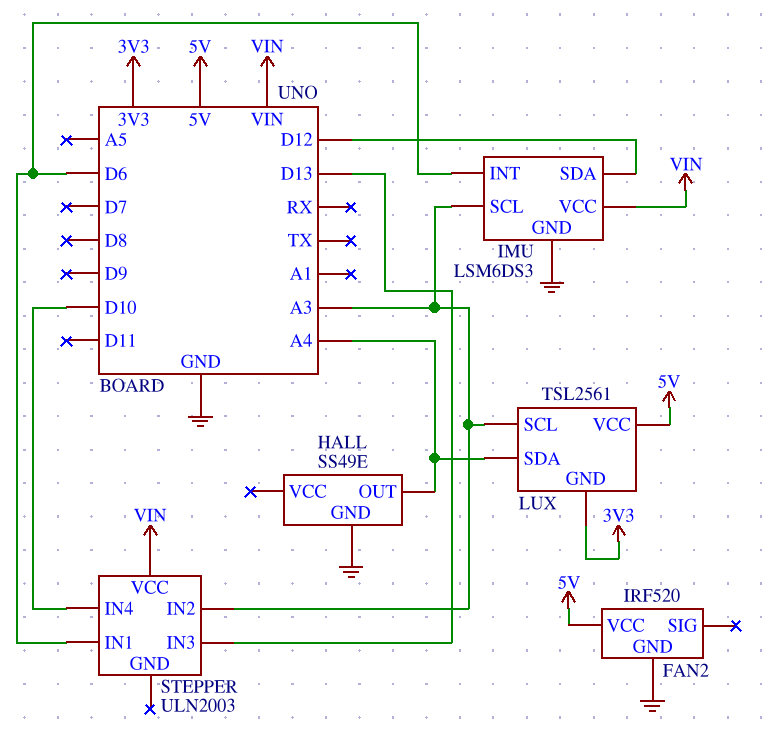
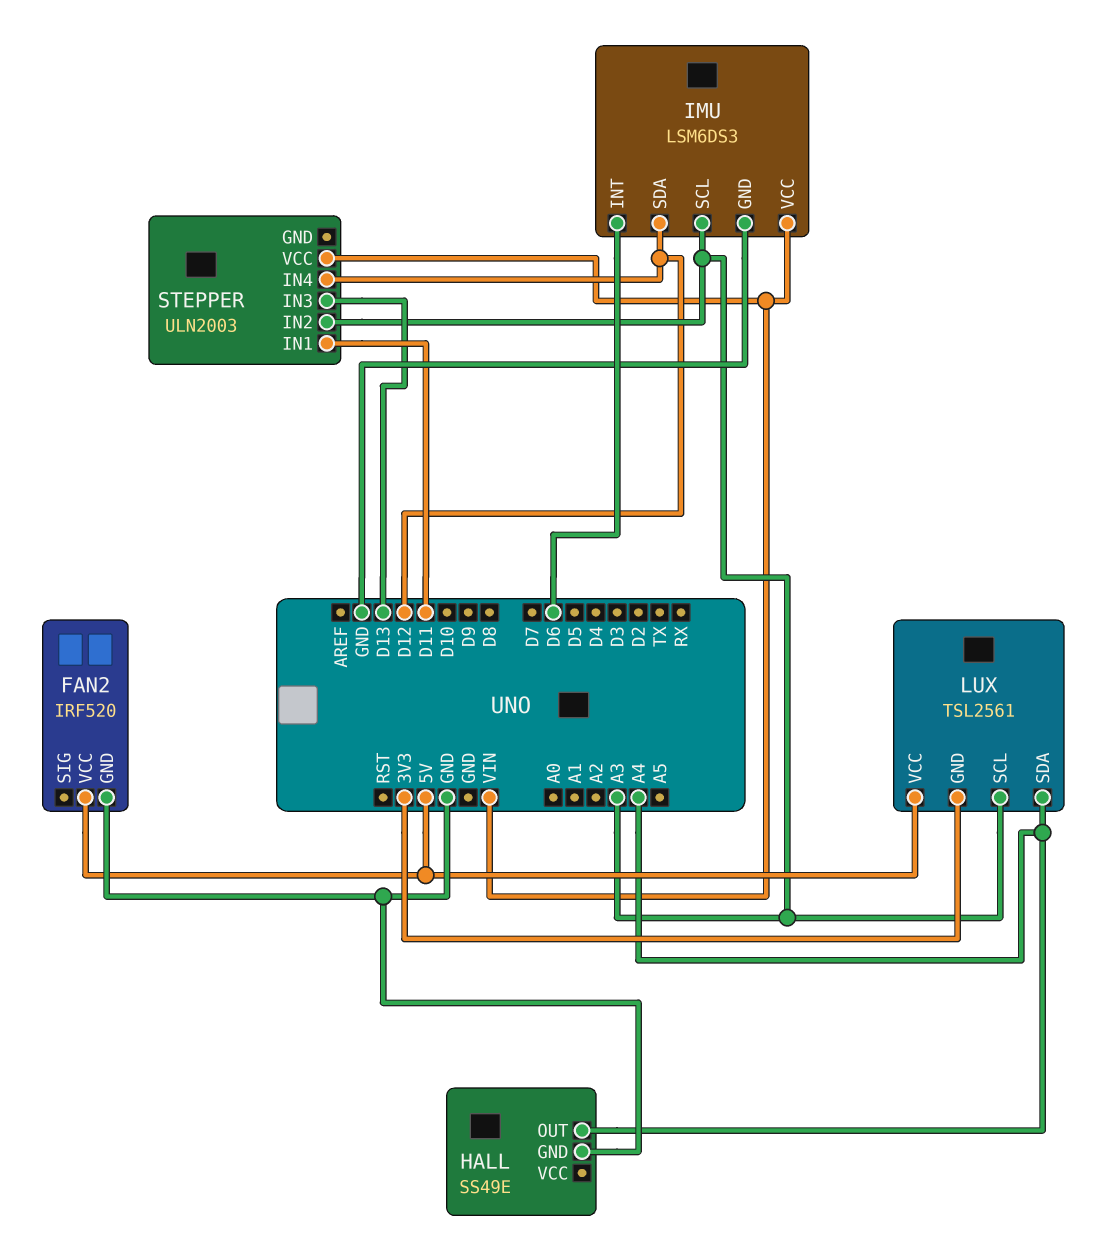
STEPPER pin IN1: D6 -> D11
STEPPER pin IN4: D10 -> D12

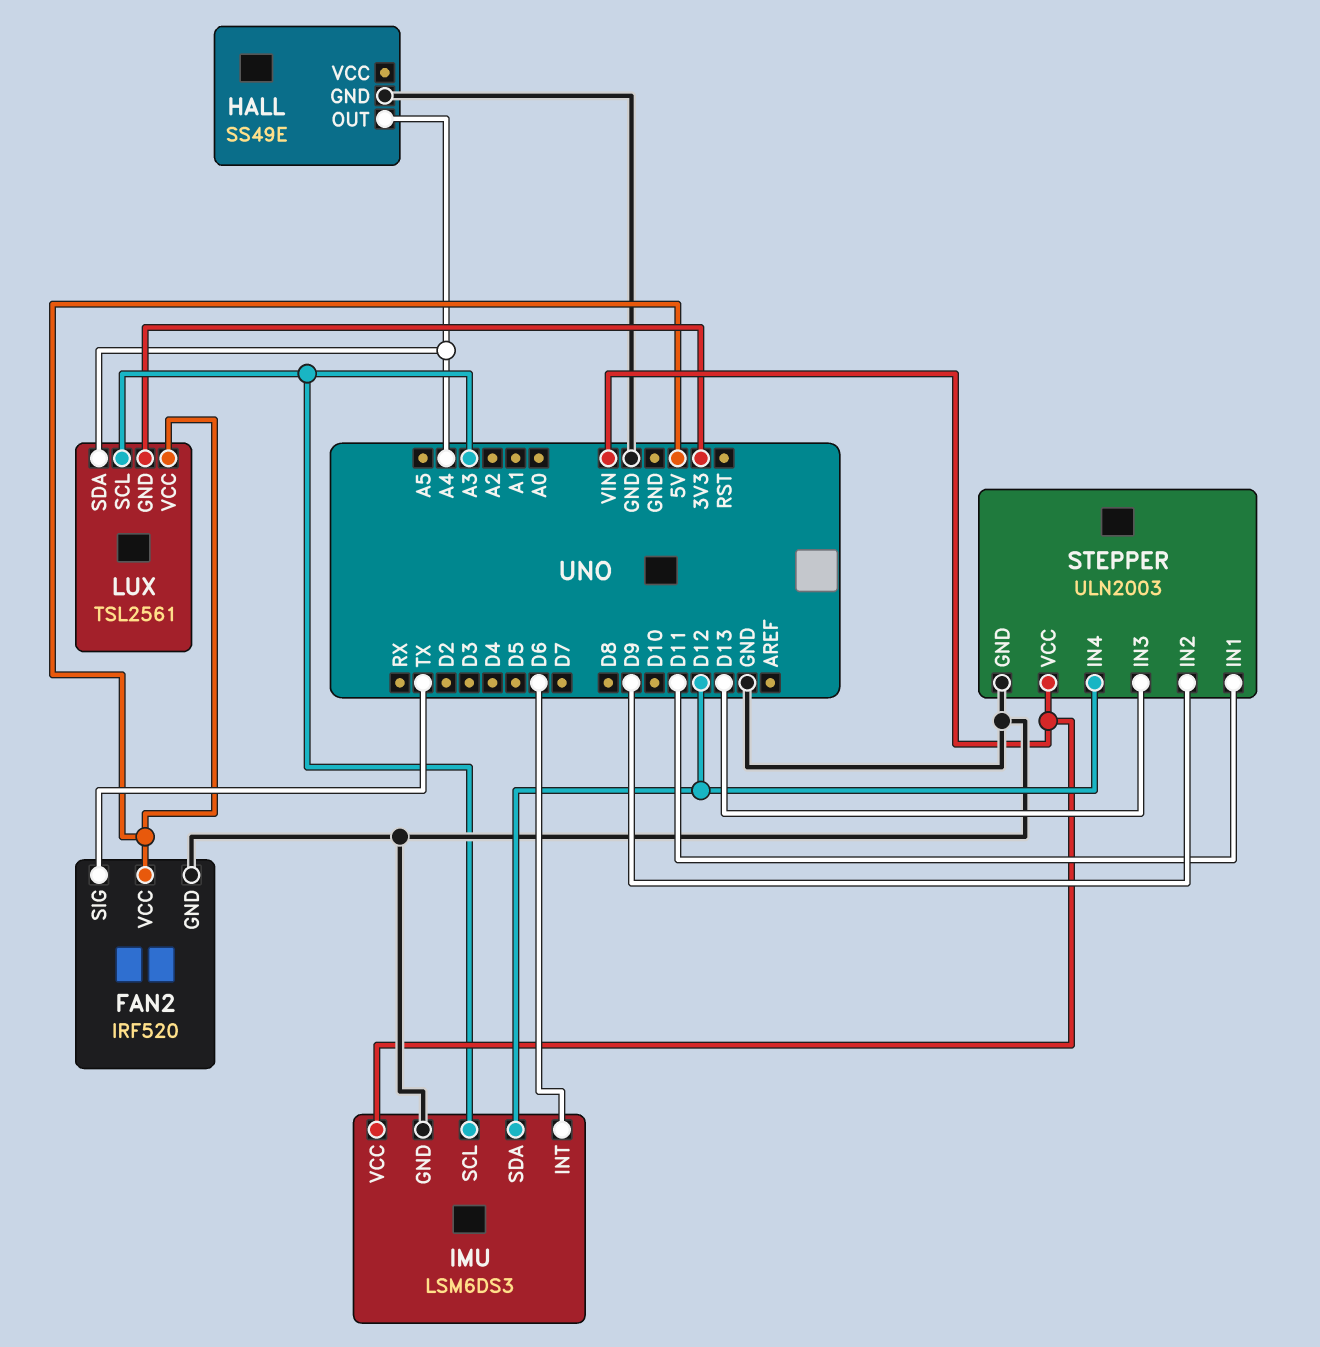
FAN2 pin SIG: none -> TX
STEPPER pin GND: none -> GND
STEPPER pin IN2: A3 -> D9

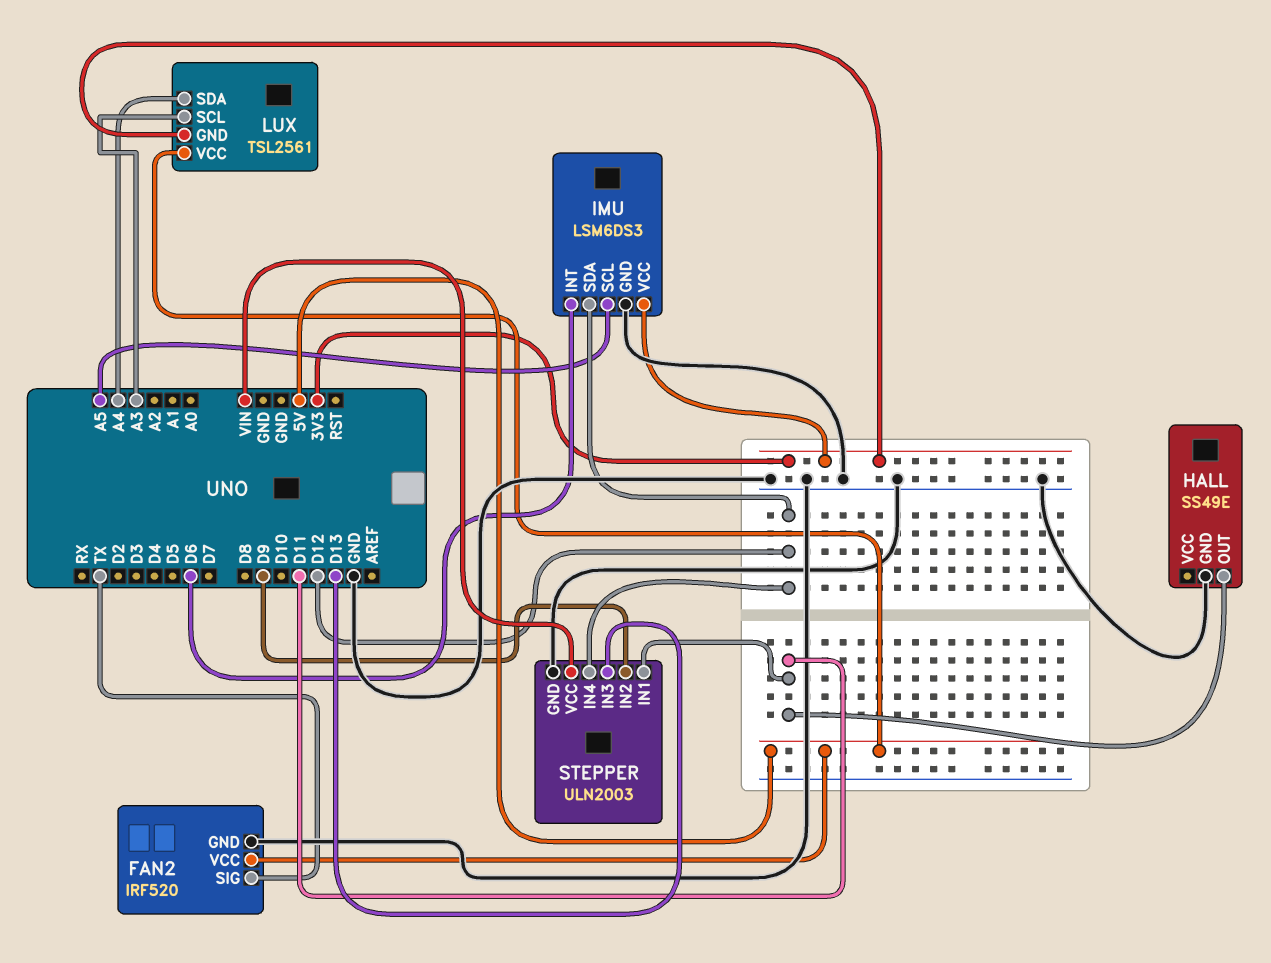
HALL pin OUT: A4 -> D11
IMU pin SCL: A3 -> A5
IMU pin VCC: VIN -> 3V3

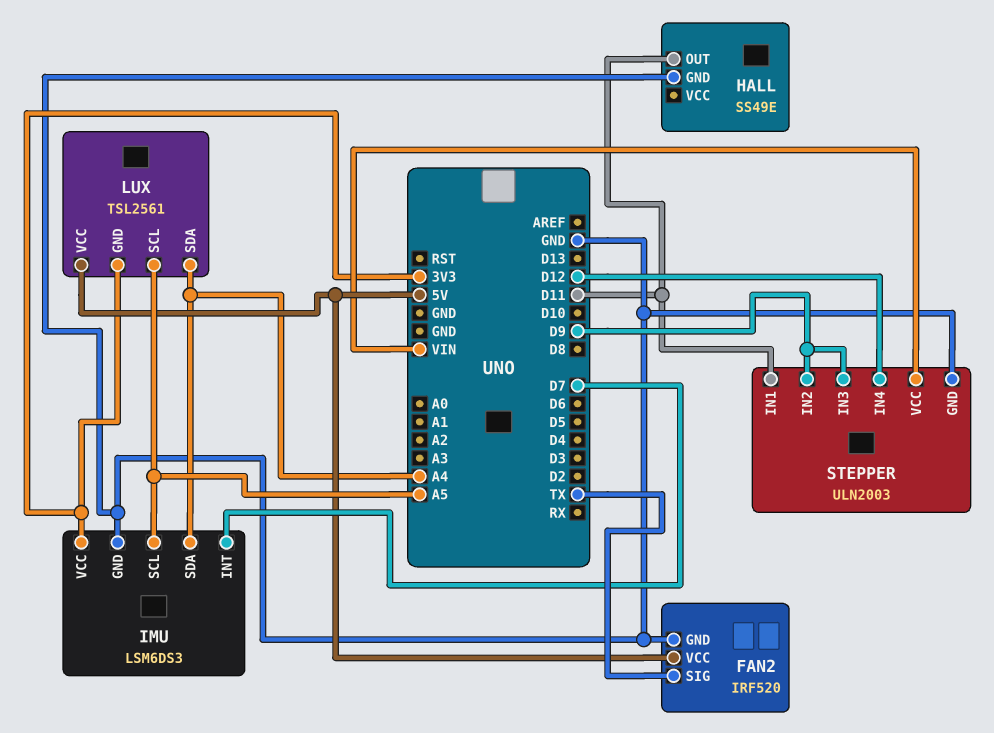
IMU pin INT: D6 -> D7
IMU pin SDA: D12 -> A4
LUX pin SCL: A3 -> A5
STEPPER pin IN3: D13 -> D9

